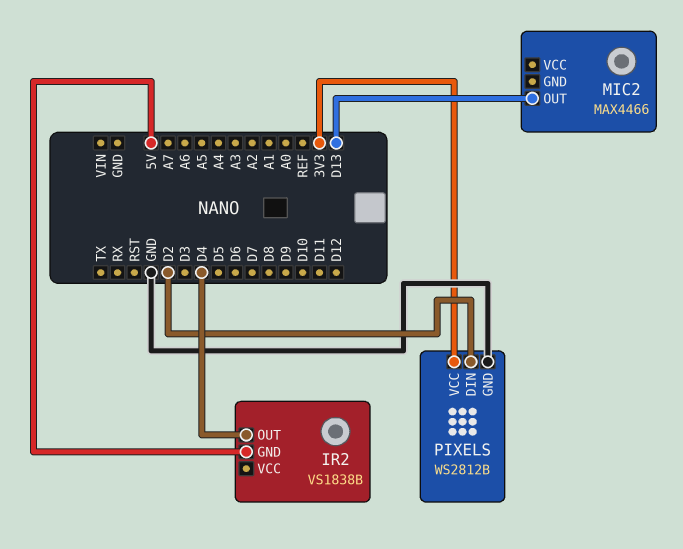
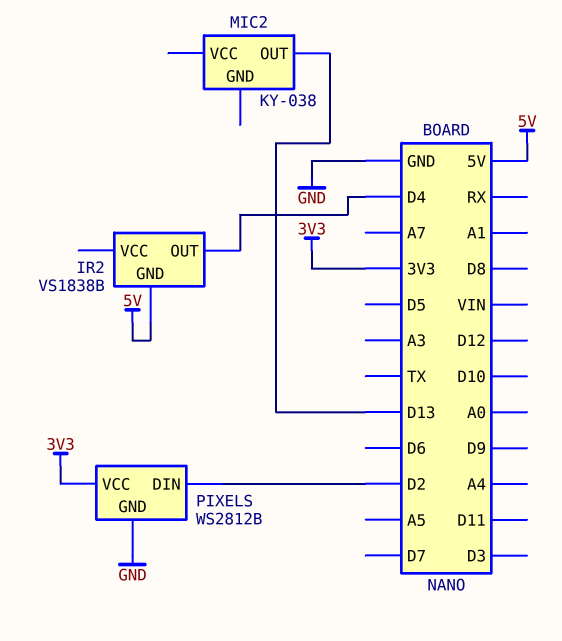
MIC2: MAX4466 -> KY-038

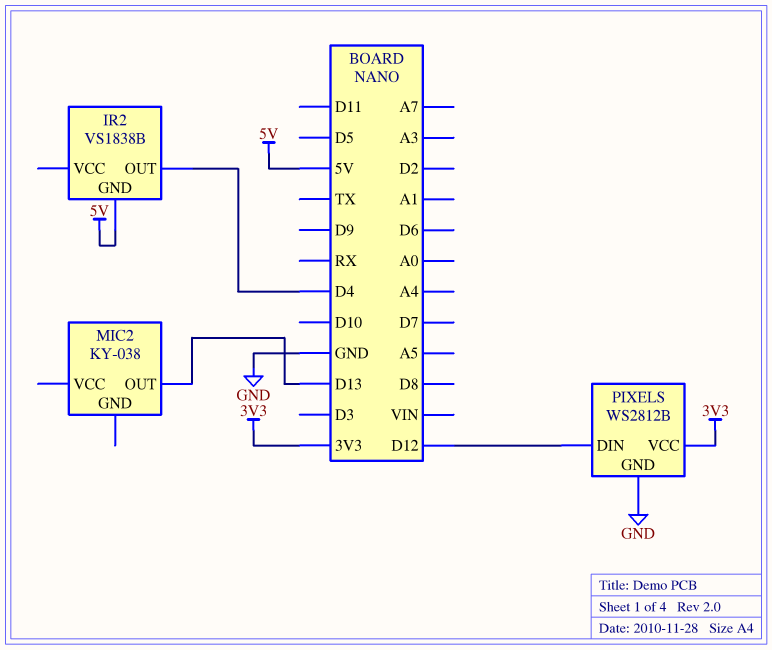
PIXELS pin DIN: D2 -> D12

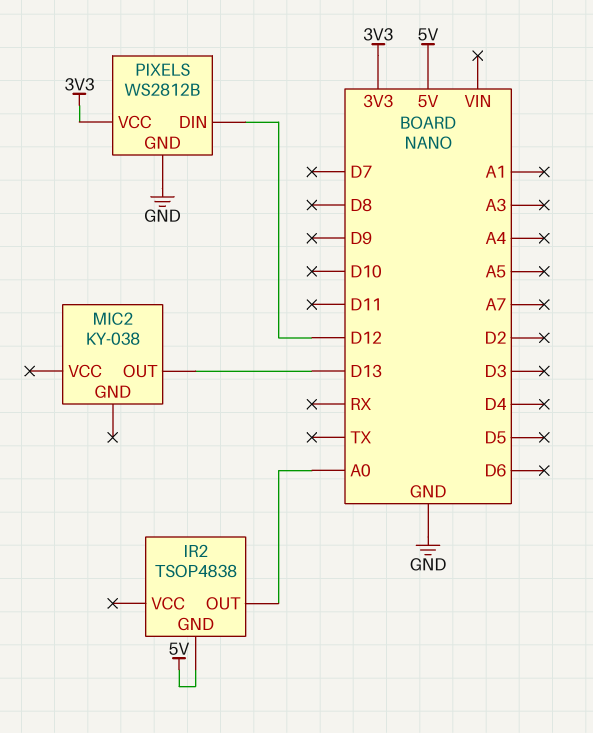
IR2: VS1838B -> TSOP4838
IR2 pin OUT: D4 -> A0

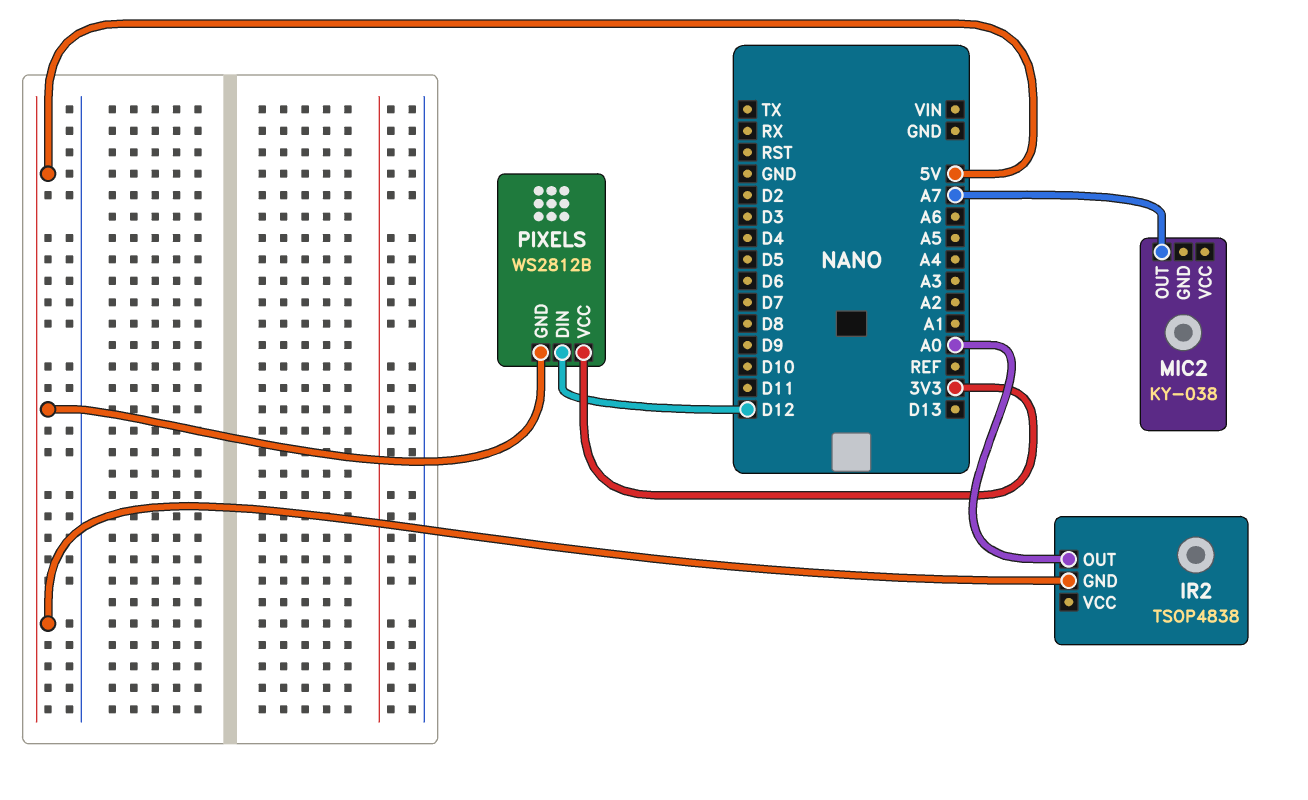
MIC2 pin OUT: D13 -> A7
PIXELS pin GND: GND -> 5V

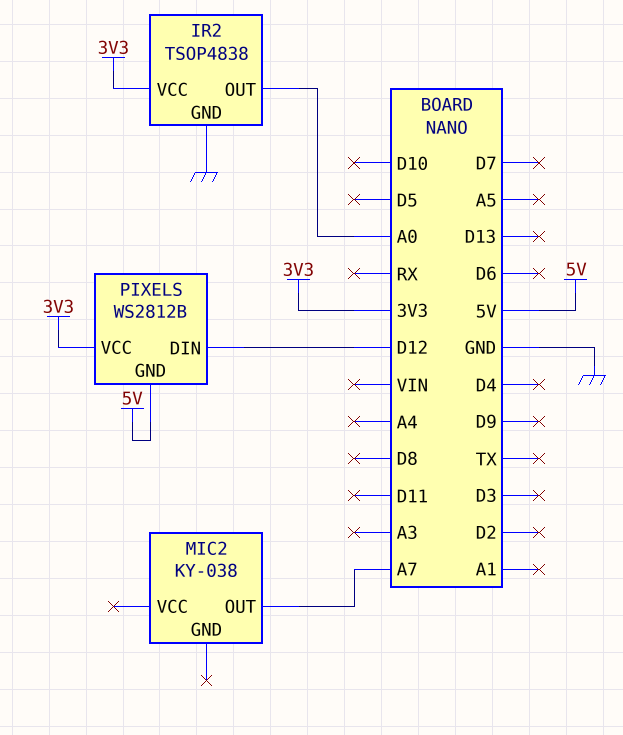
IR2 pin GND: 5V -> GND
IR2 pin VCC: none -> 3V3

